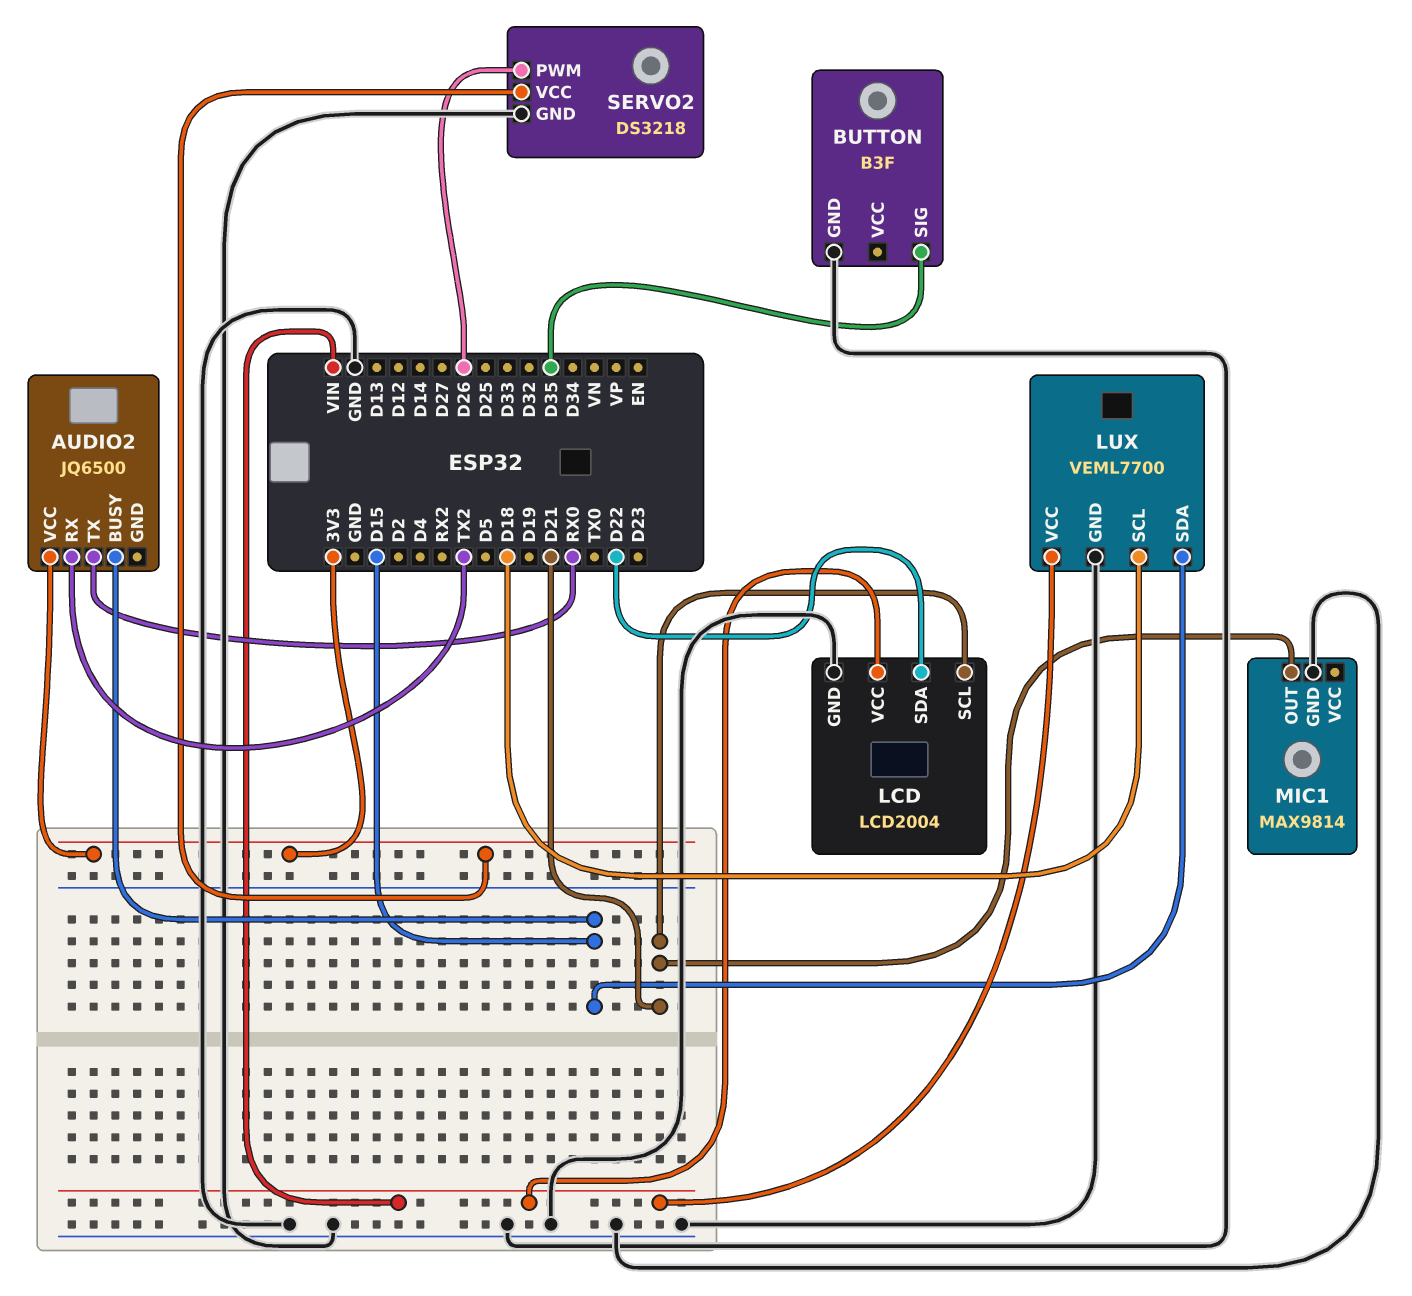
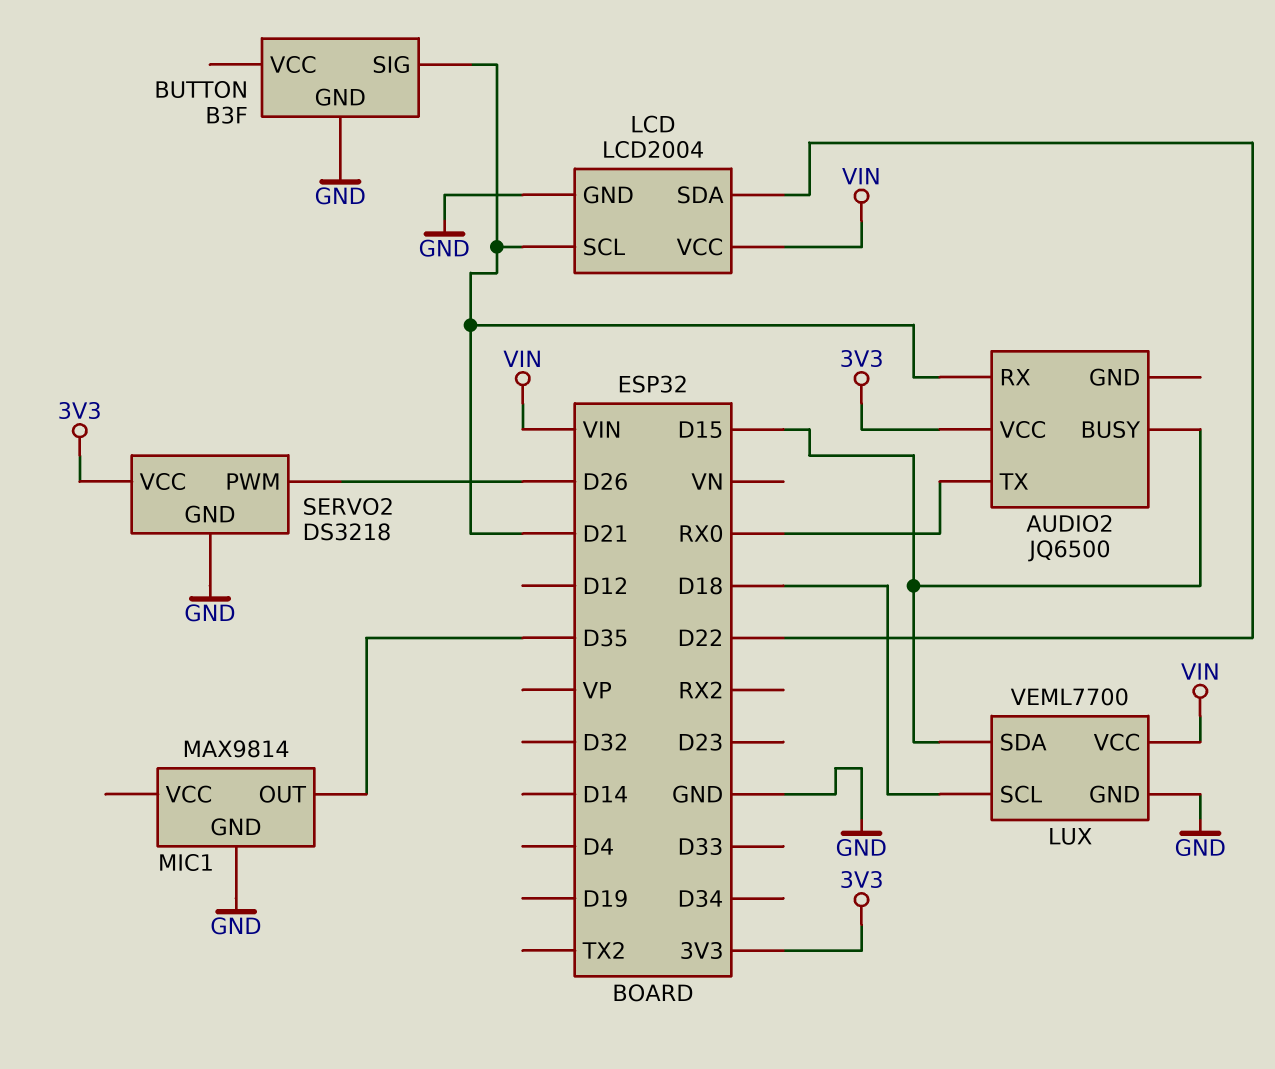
AUDIO2 pin RX: TX2 -> D21
BUTTON pin SIG: D35 -> D21
MIC1 pin OUT: D21 -> D35

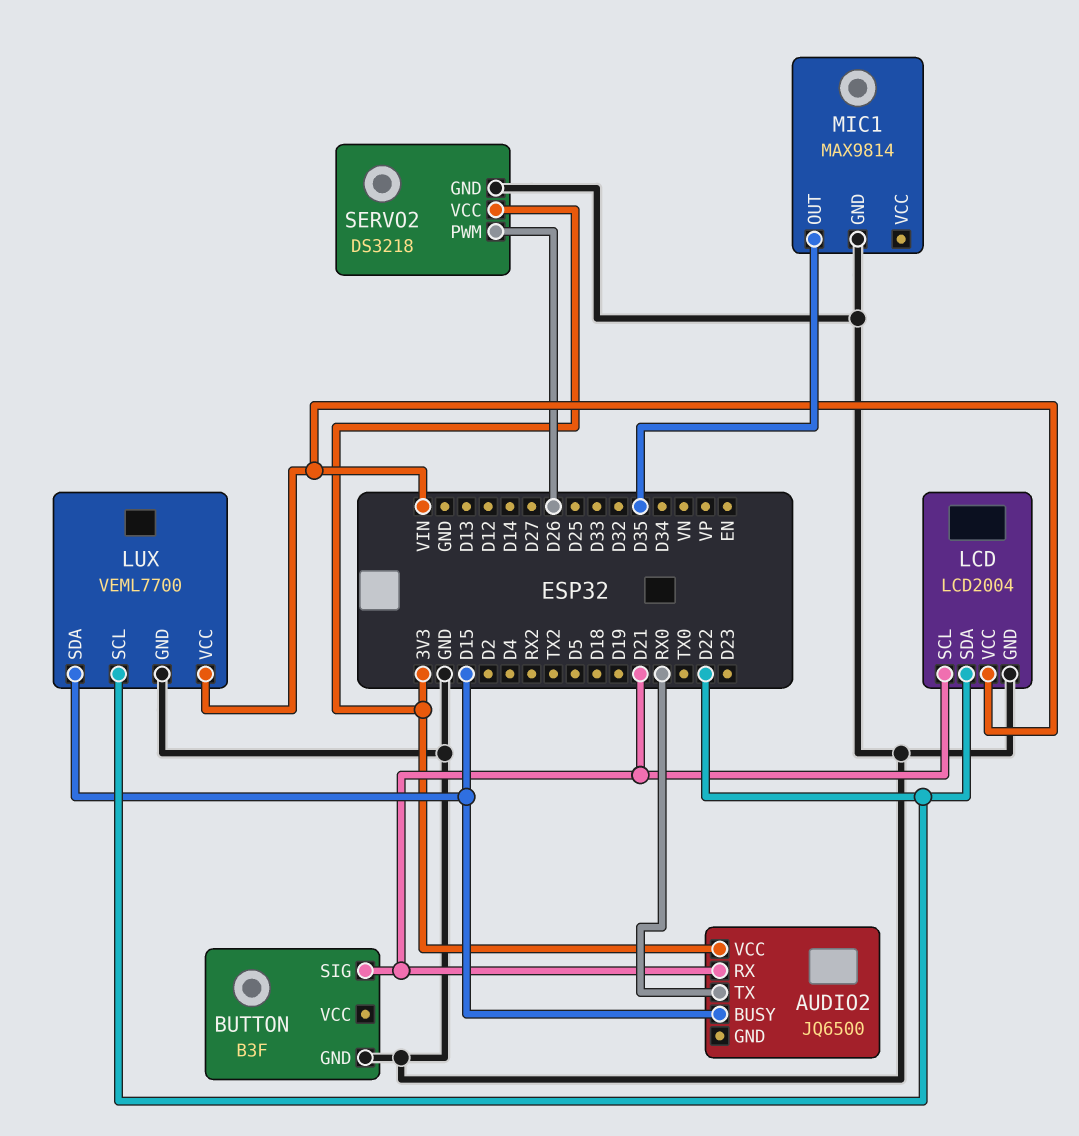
LUX pin SCL: D18 -> D22

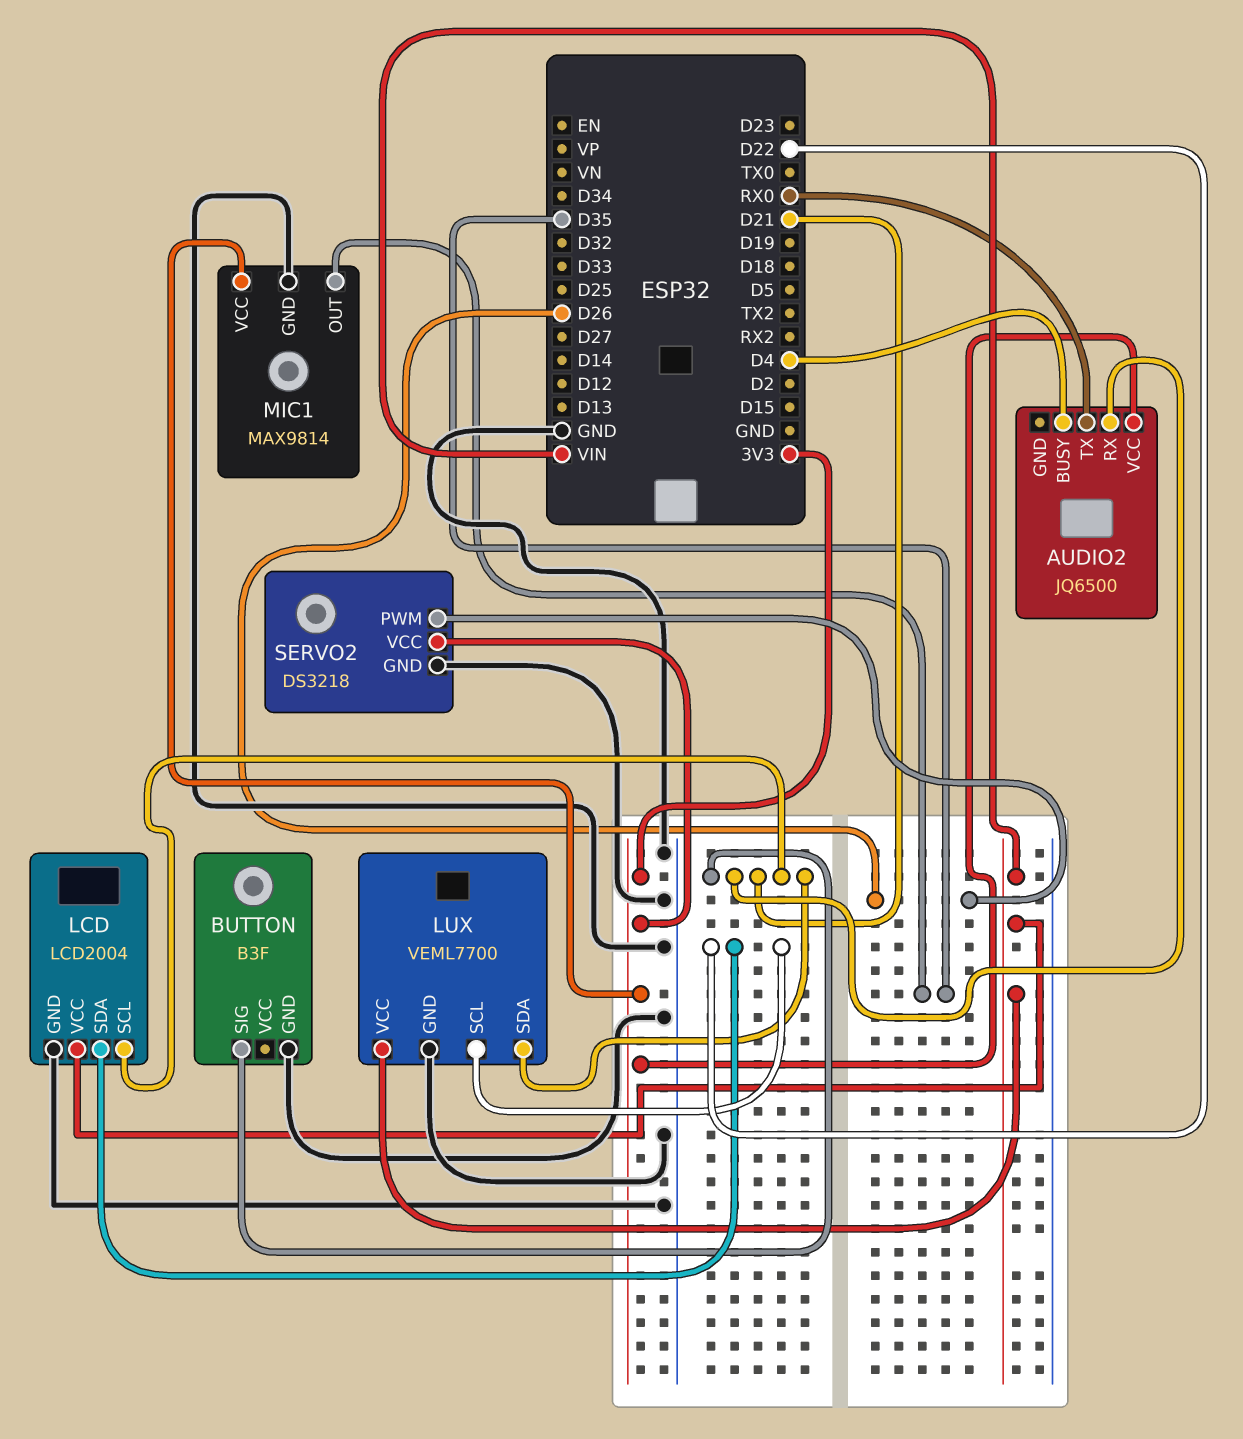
AUDIO2 pin BUSY: D15 -> D4
LUX pin SDA: D15 -> D21
MIC1 pin VCC: none -> 3V3

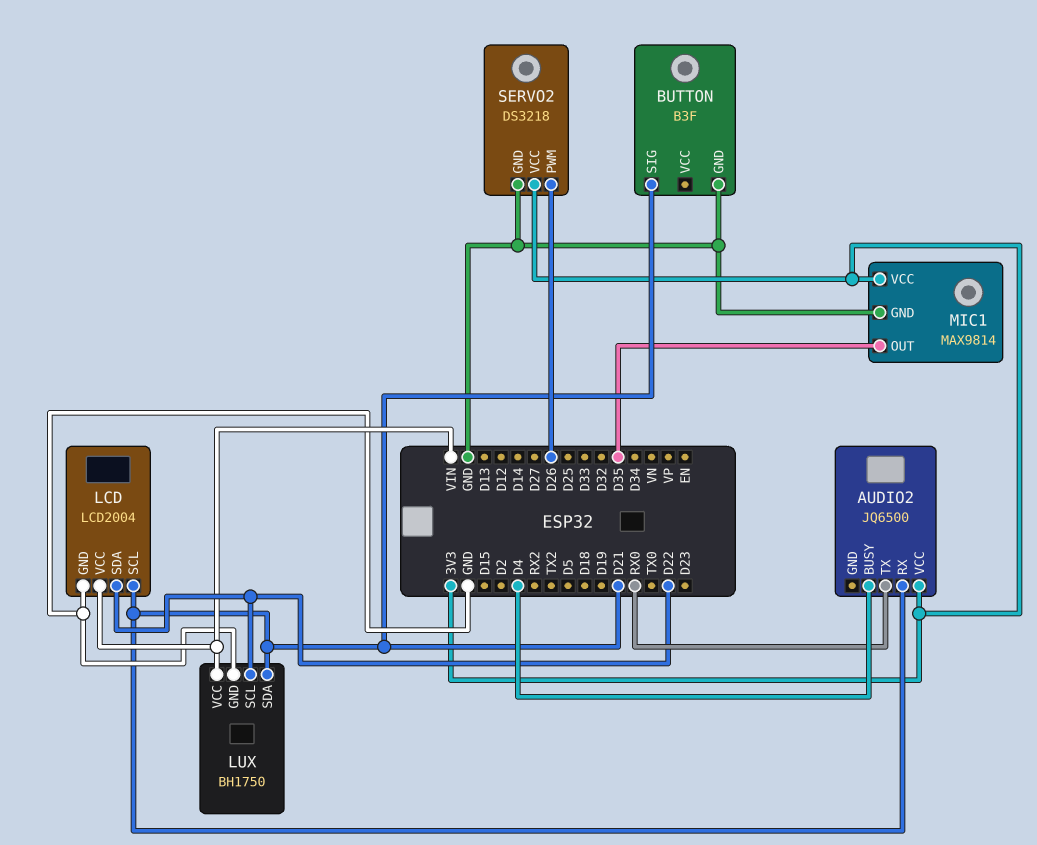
LUX: VEML7700 -> BH1750

